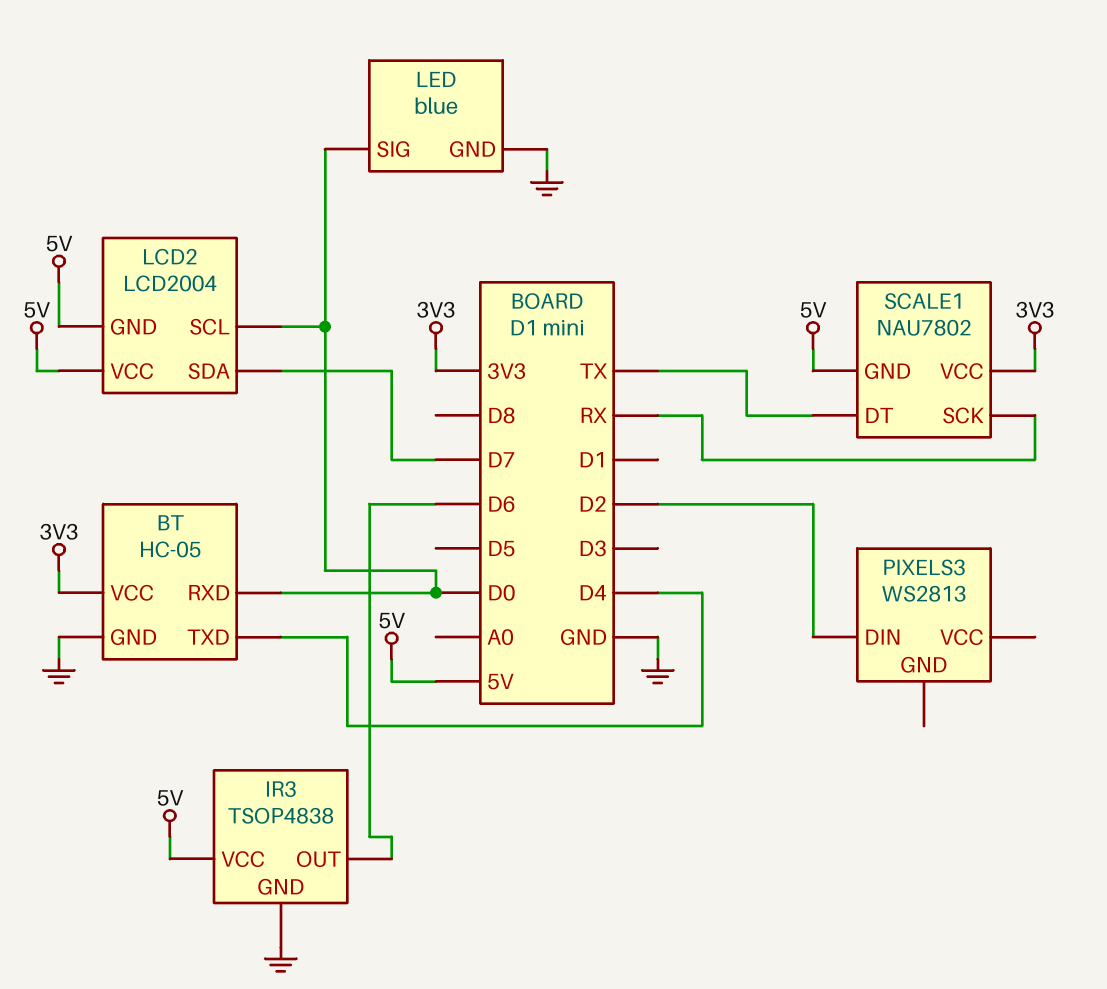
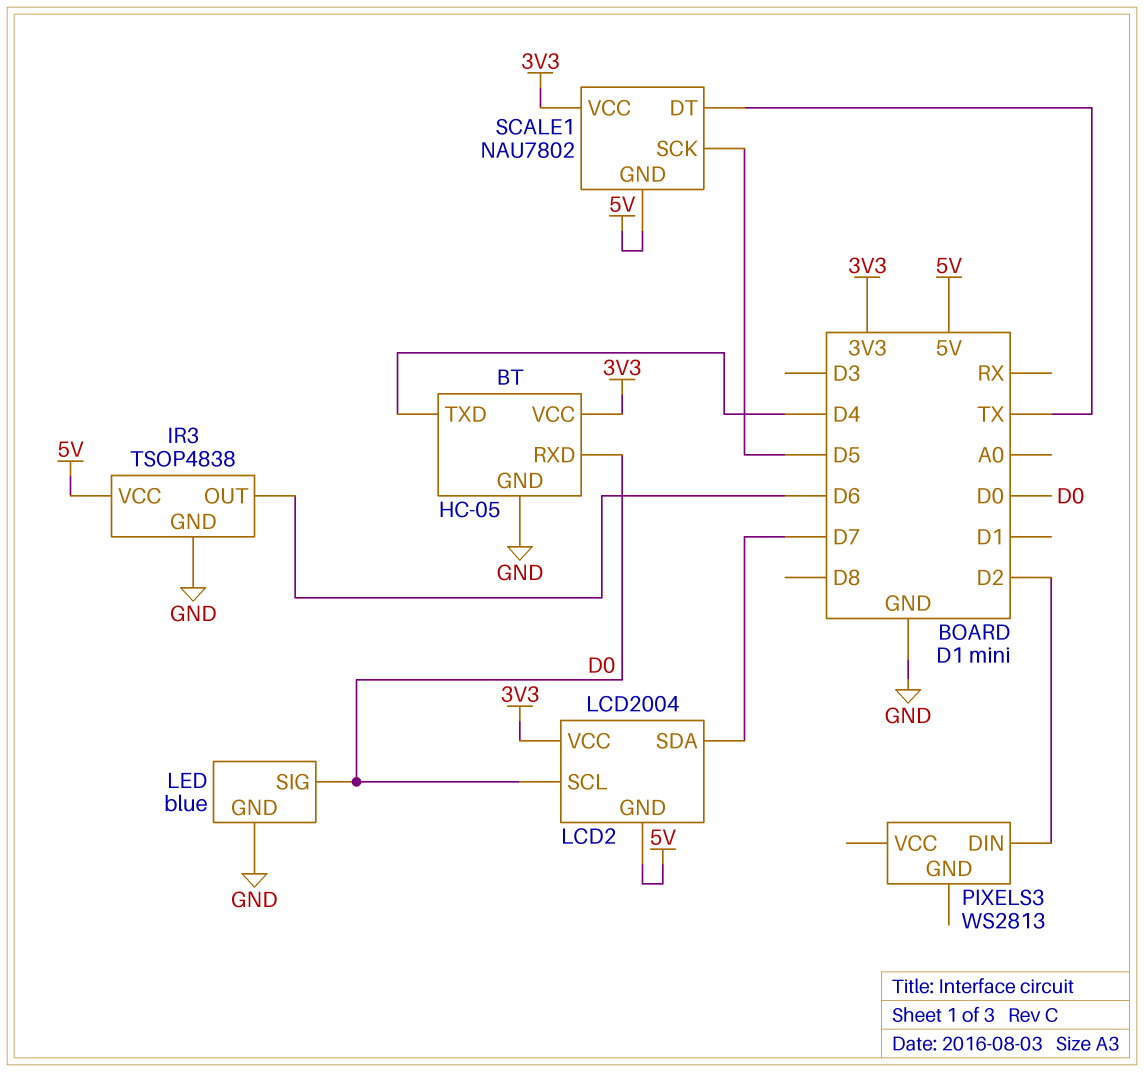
LCD2 pin VCC: 5V -> 3V3
SCALE1 pin SCK: RX -> D5

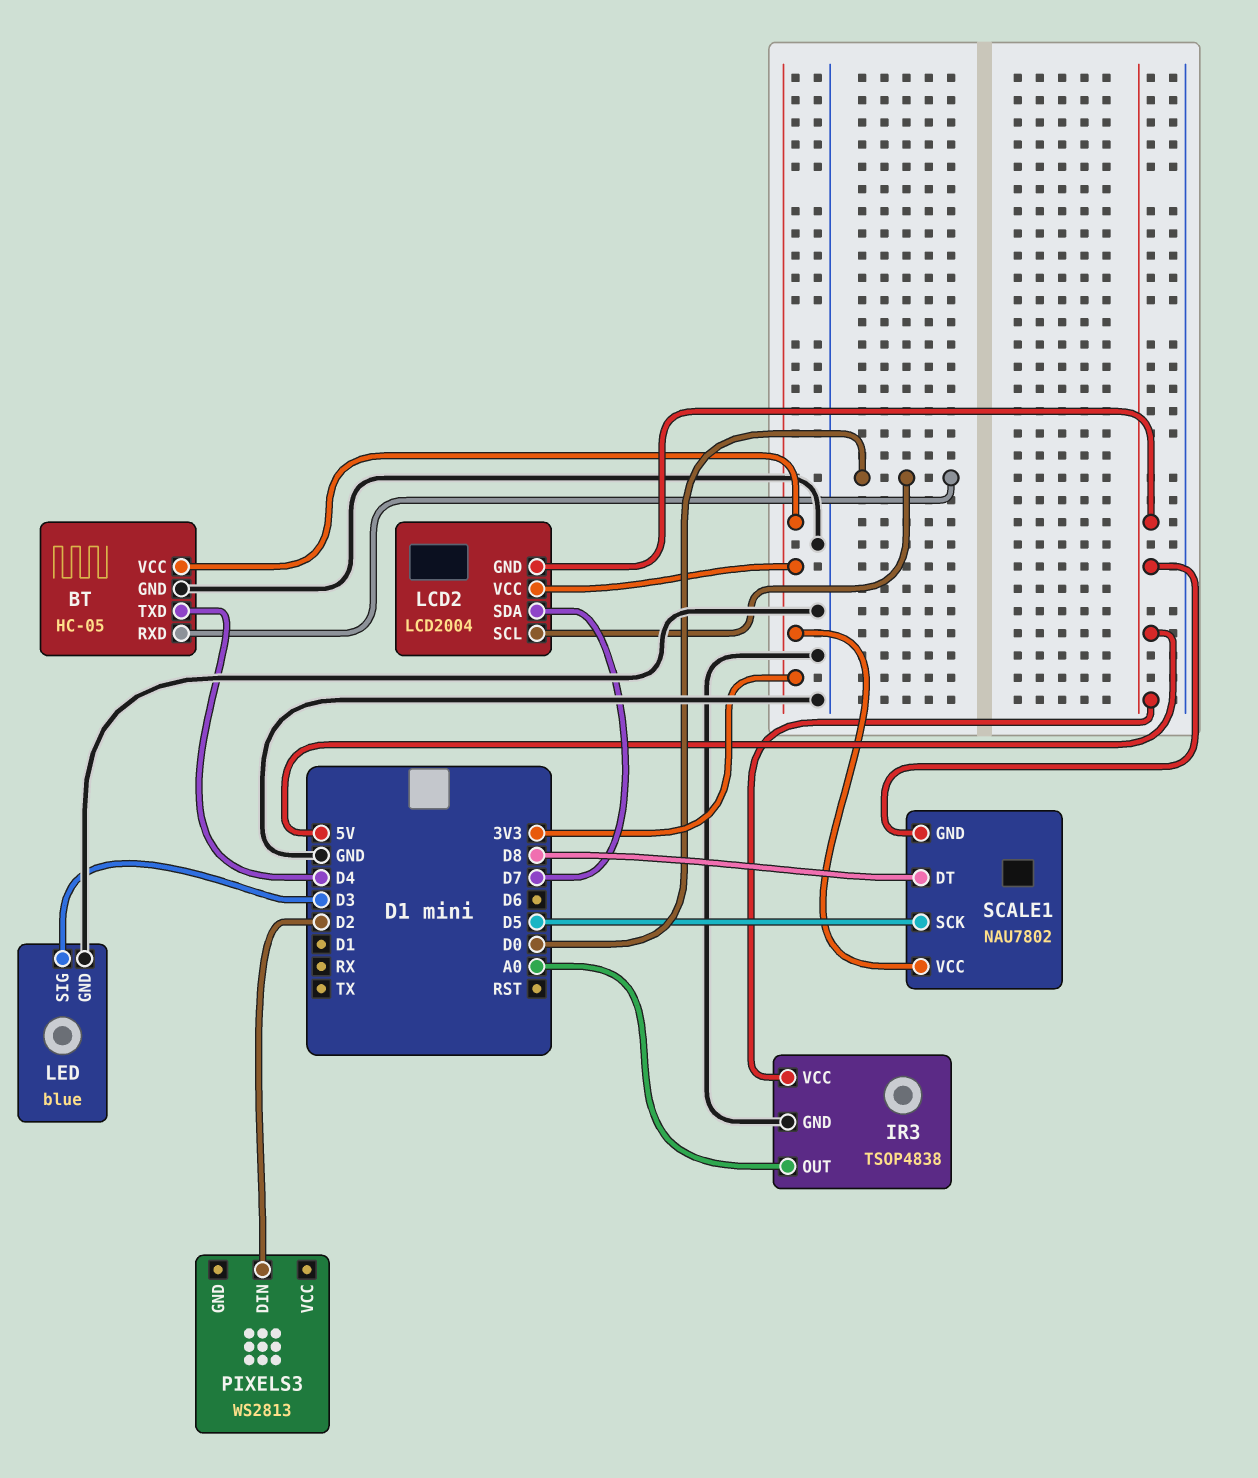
IR3 pin OUT: D6 -> A0
LED pin SIG: D0 -> D3
SCALE1 pin DT: TX -> D8

